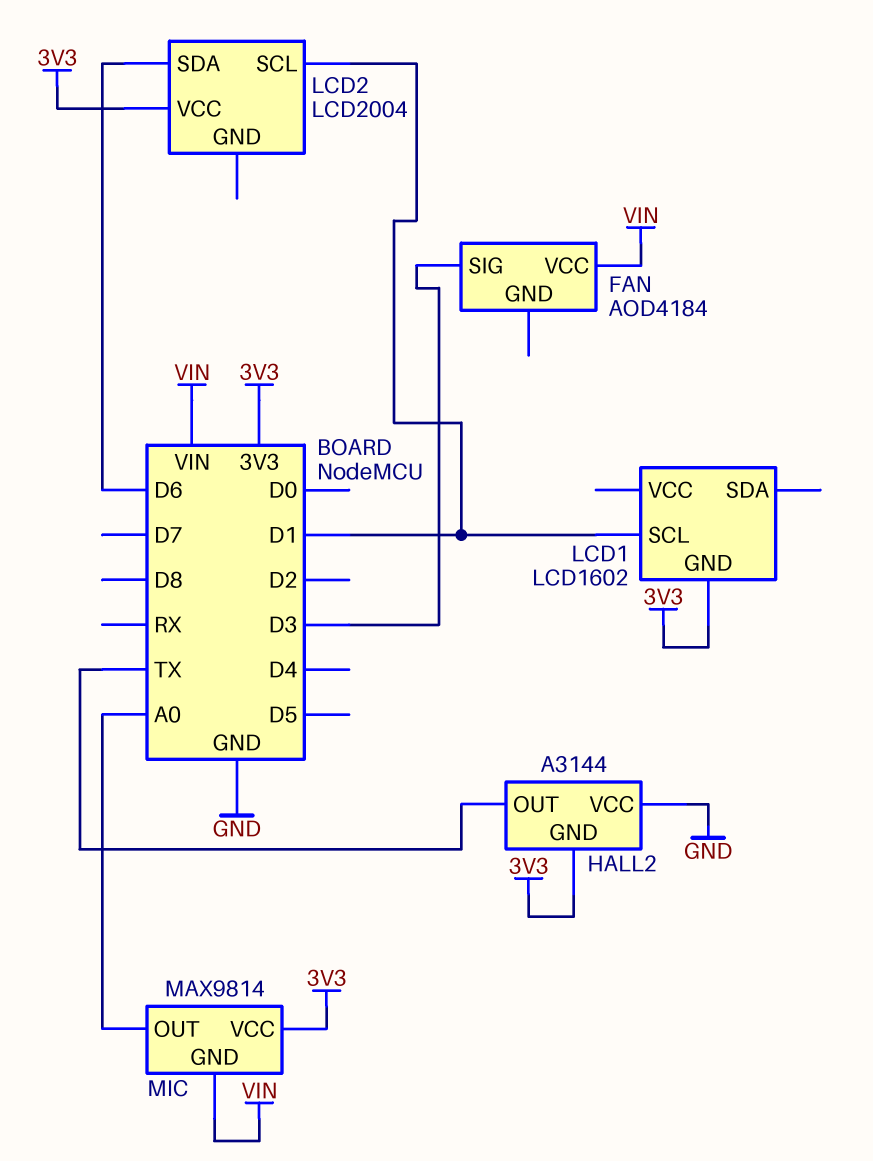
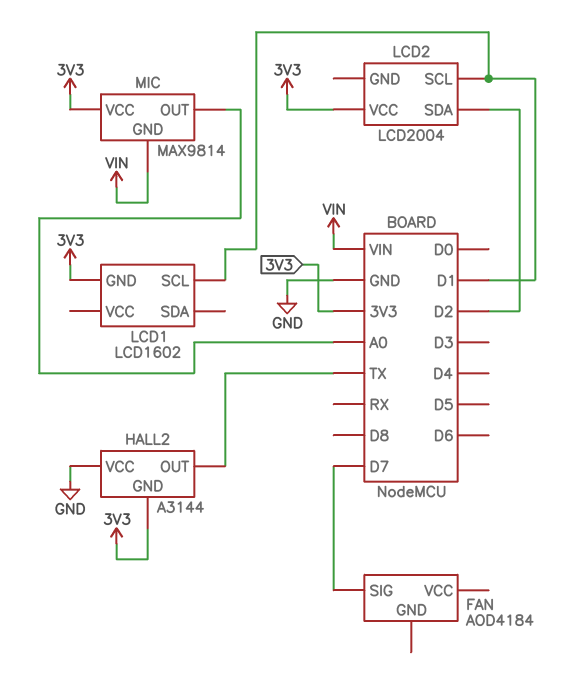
FAN pin SIG: D3 -> D7
FAN pin VCC: VIN -> none
LCD2 pin SDA: D6 -> D2

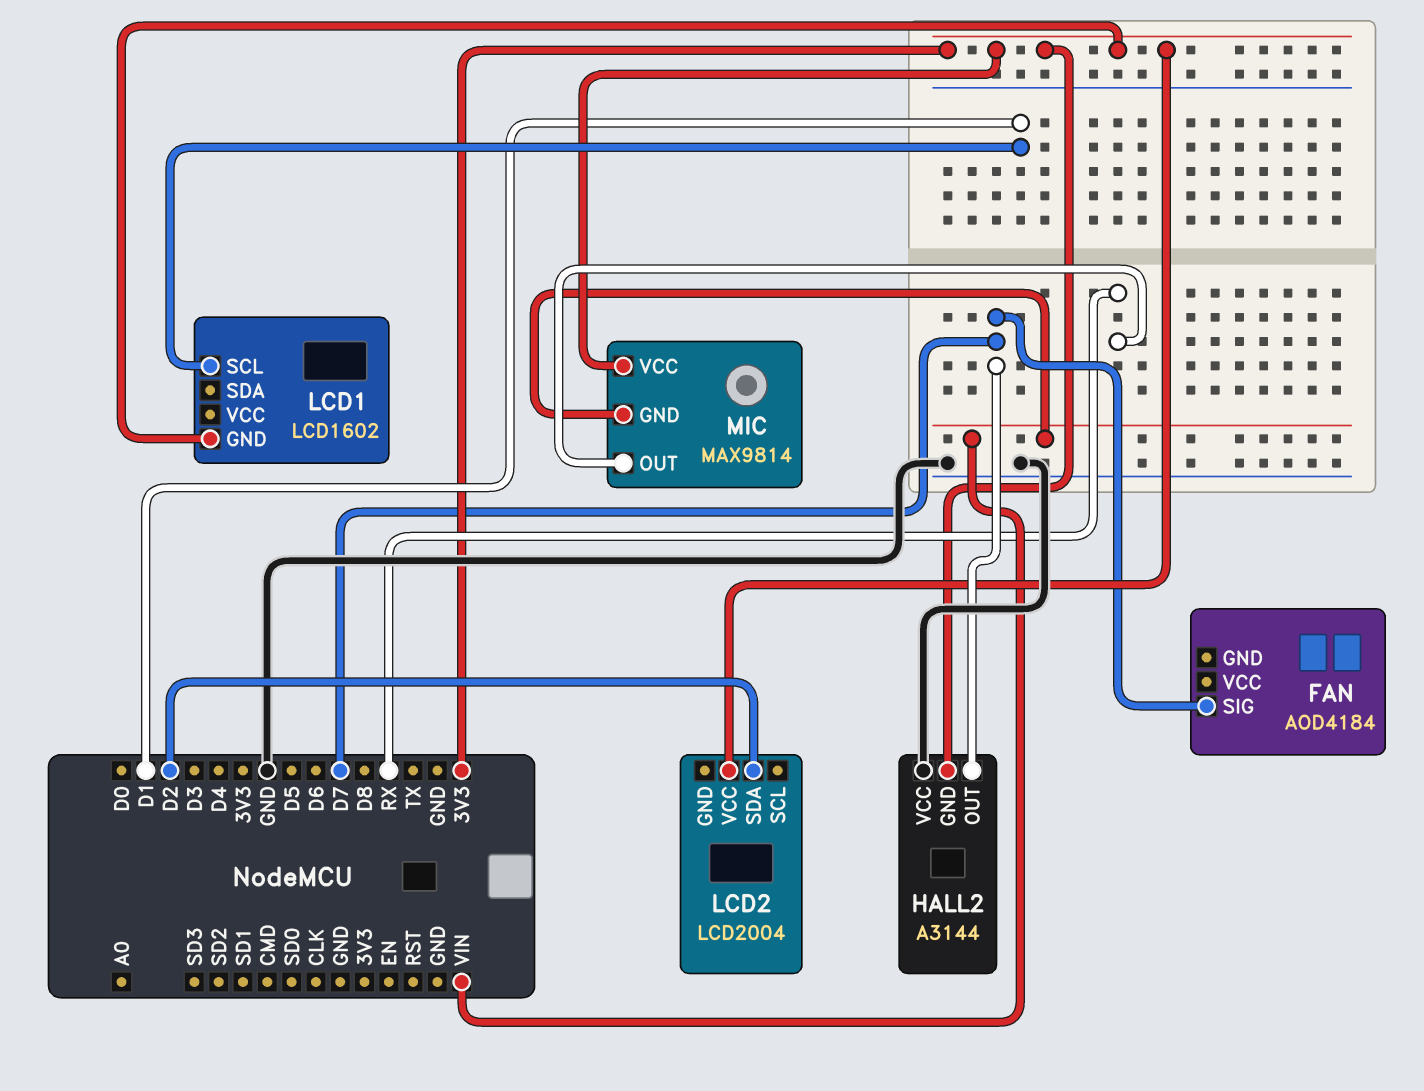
HALL2 pin OUT: TX -> D7
LCD2 pin SCL: D1 -> none
MIC pin OUT: A0 -> RX

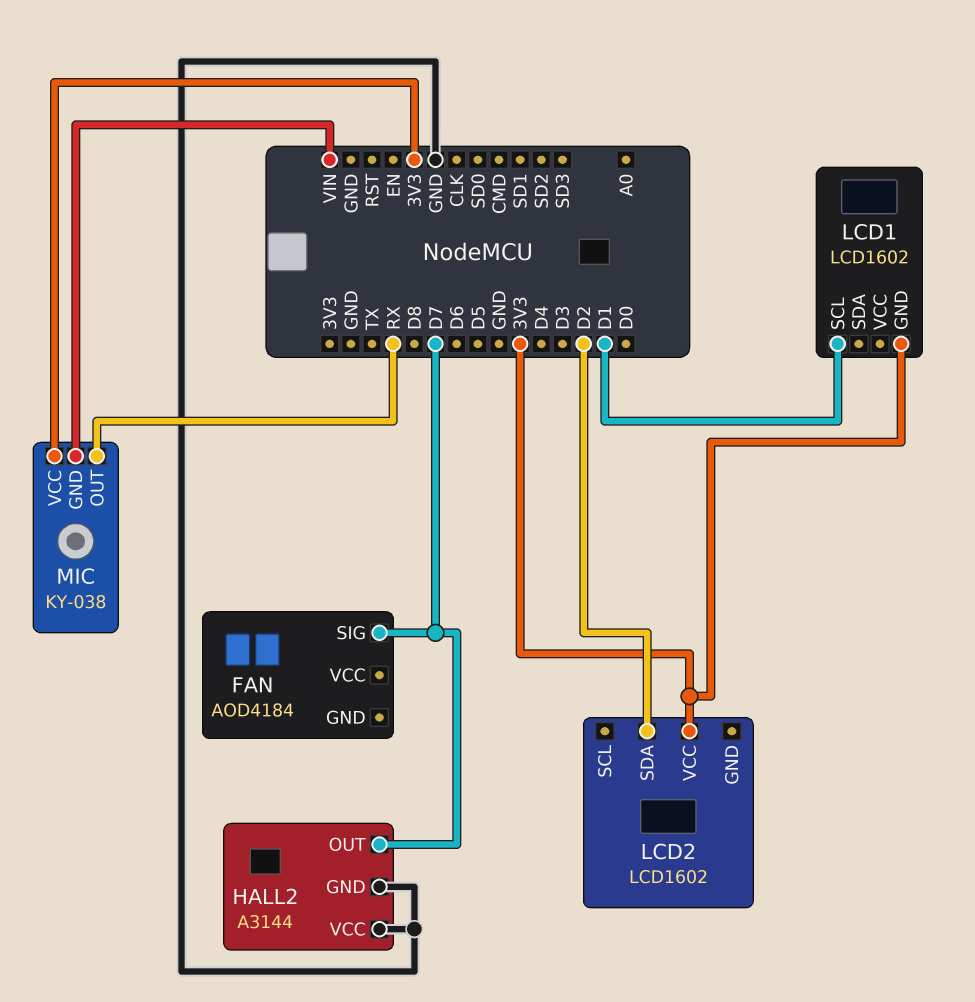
HALL2 pin GND: 3V3 -> GND
LCD2: LCD2004 -> LCD1602
MIC: MAX9814 -> KY-038

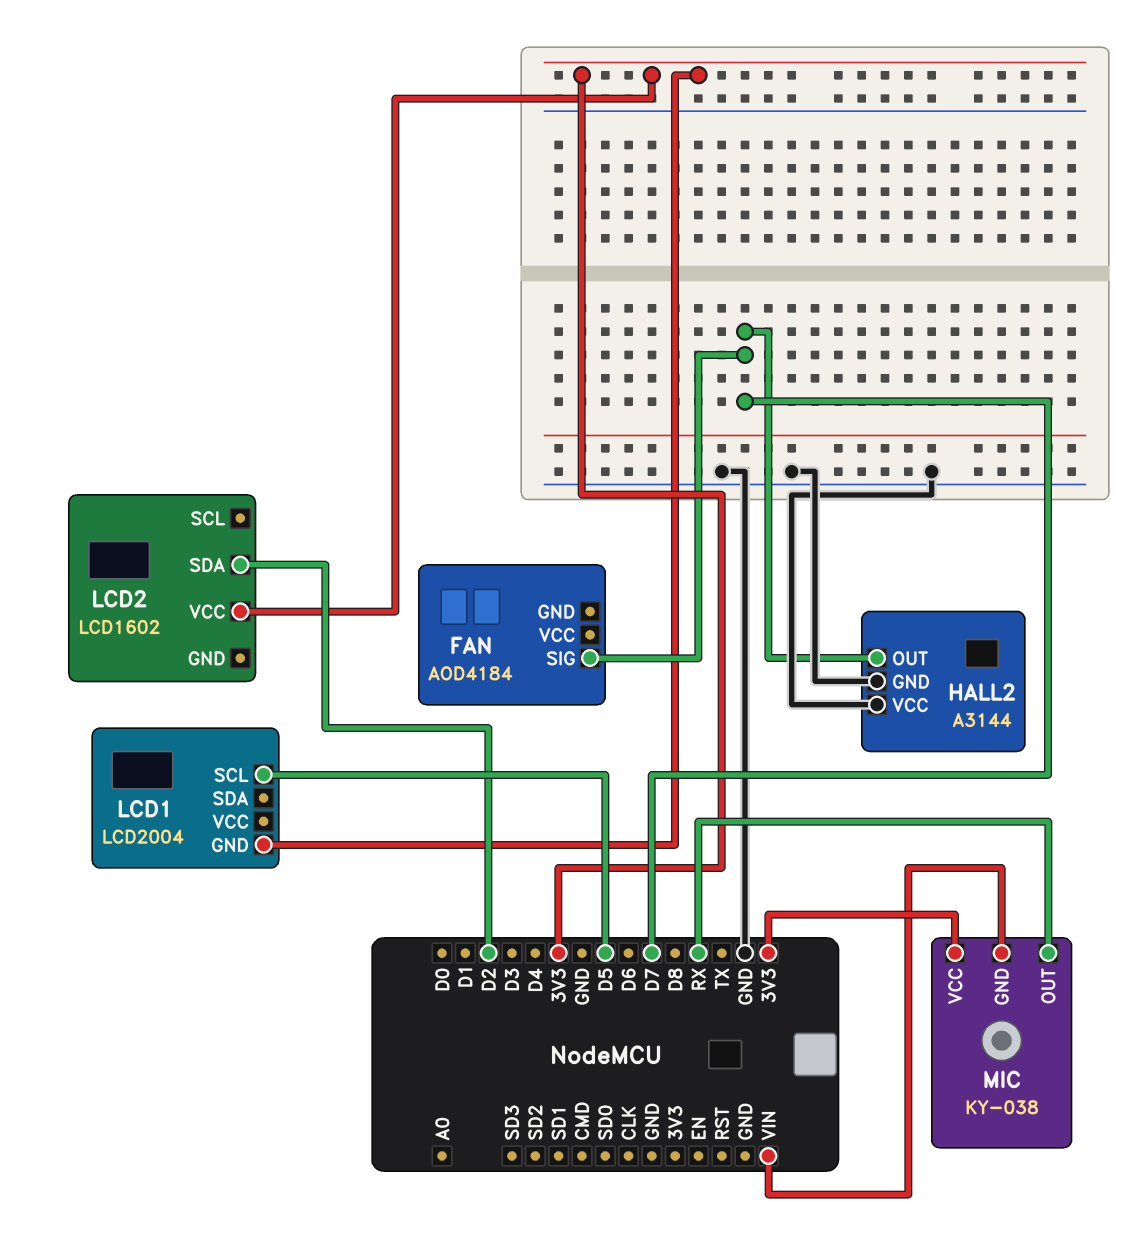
LCD1: LCD1602 -> LCD2004
LCD1 pin SCL: D1 -> D5

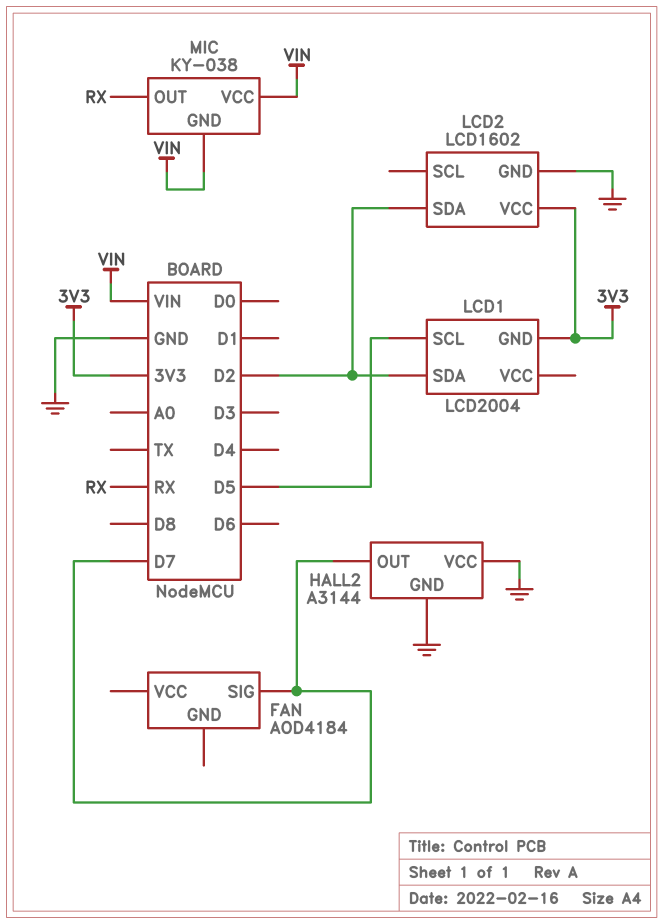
LCD1 pin SDA: none -> D2
LCD2 pin GND: none -> GND
MIC pin VCC: 3V3 -> VIN

